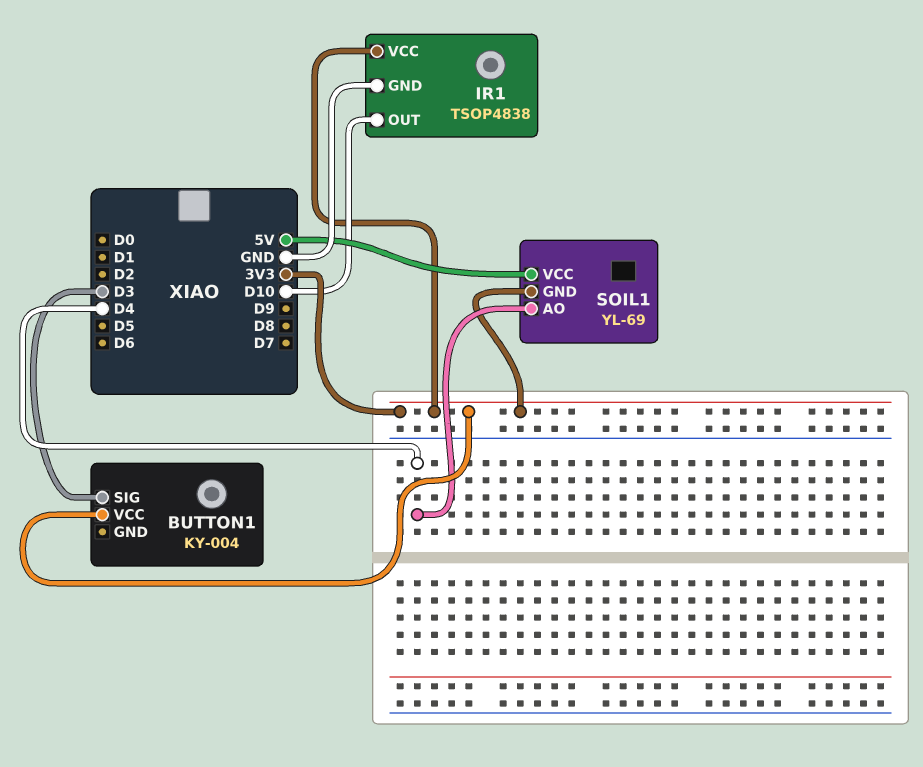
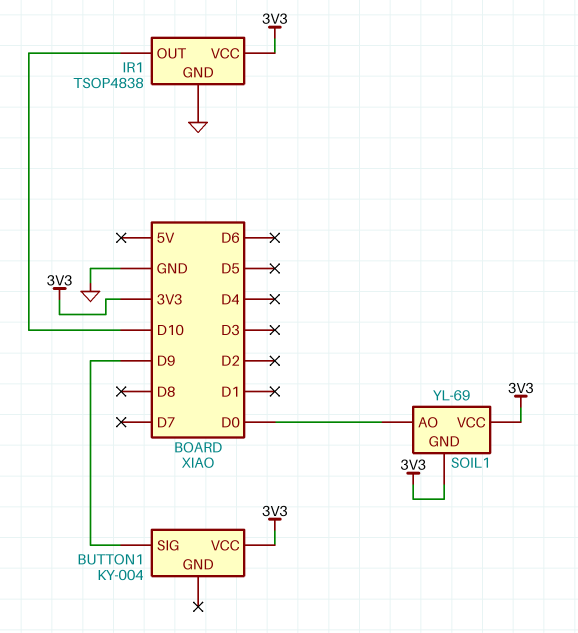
BUTTON1 pin SIG: D3 -> D9
SOIL1 pin AO: D4 -> D0
SOIL1 pin VCC: 5V -> 3V3

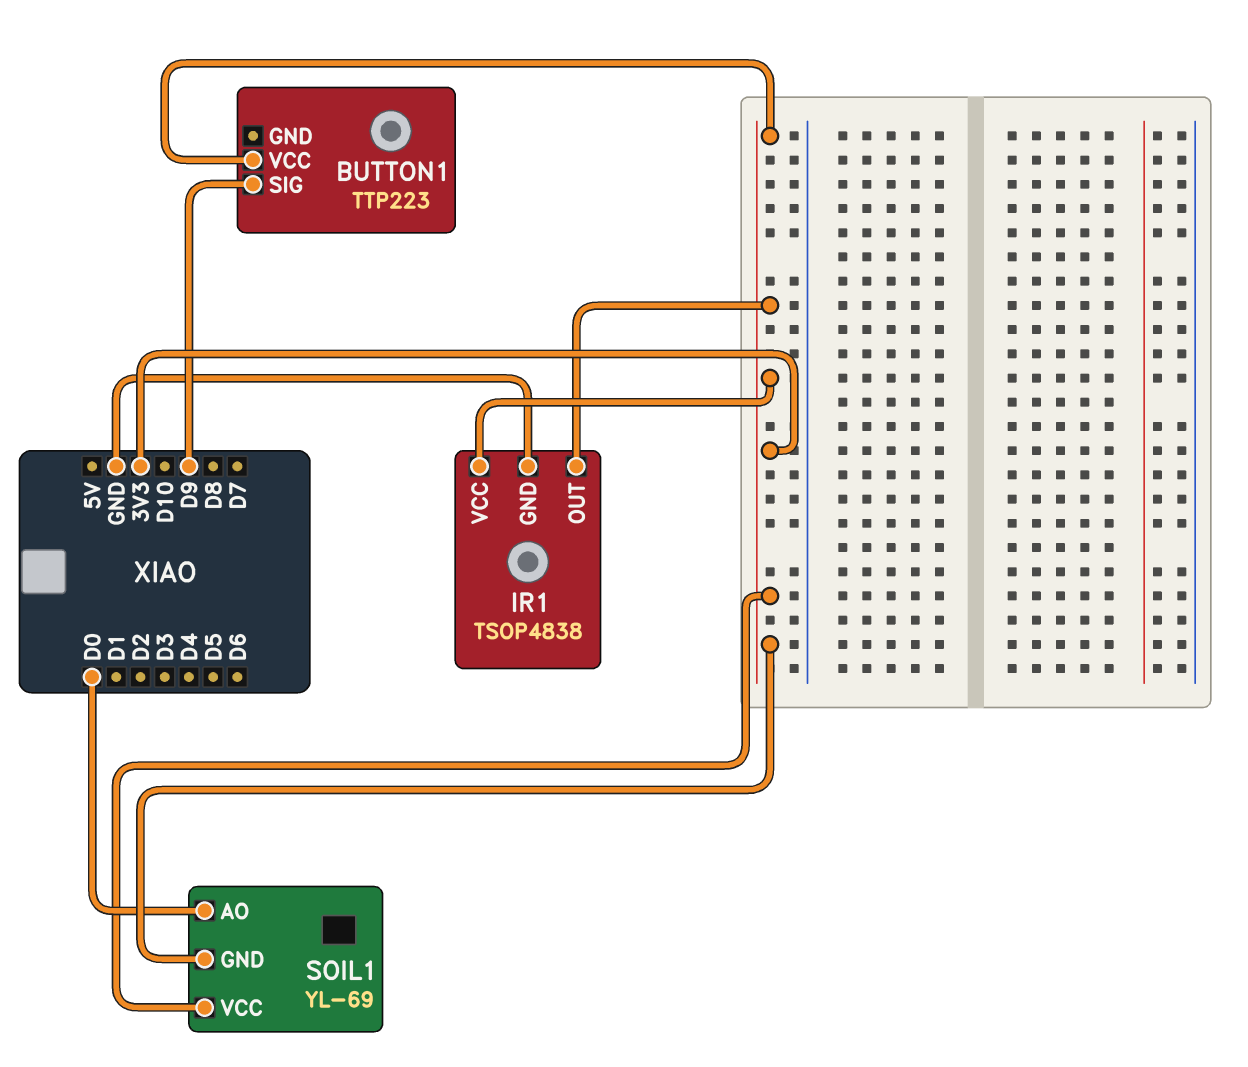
BUTTON1: KY-004 -> TTP223
IR1 pin OUT: D10 -> 3V3

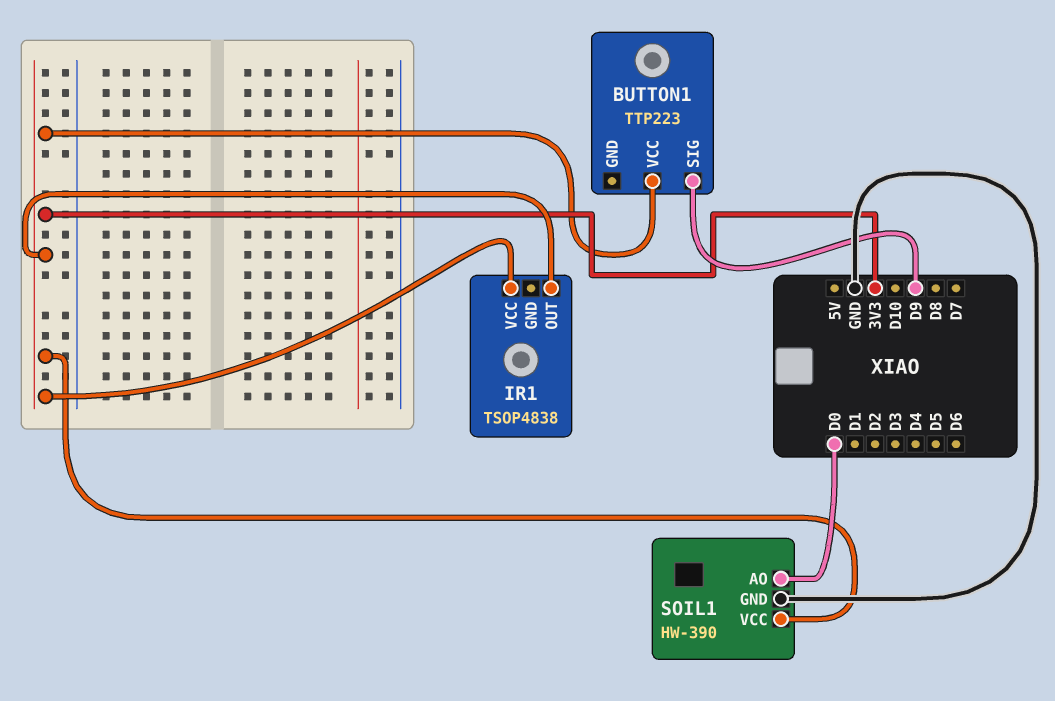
IR1 pin GND: GND -> none
SOIL1: YL-69 -> HW-390
SOIL1 pin GND: 3V3 -> GND

